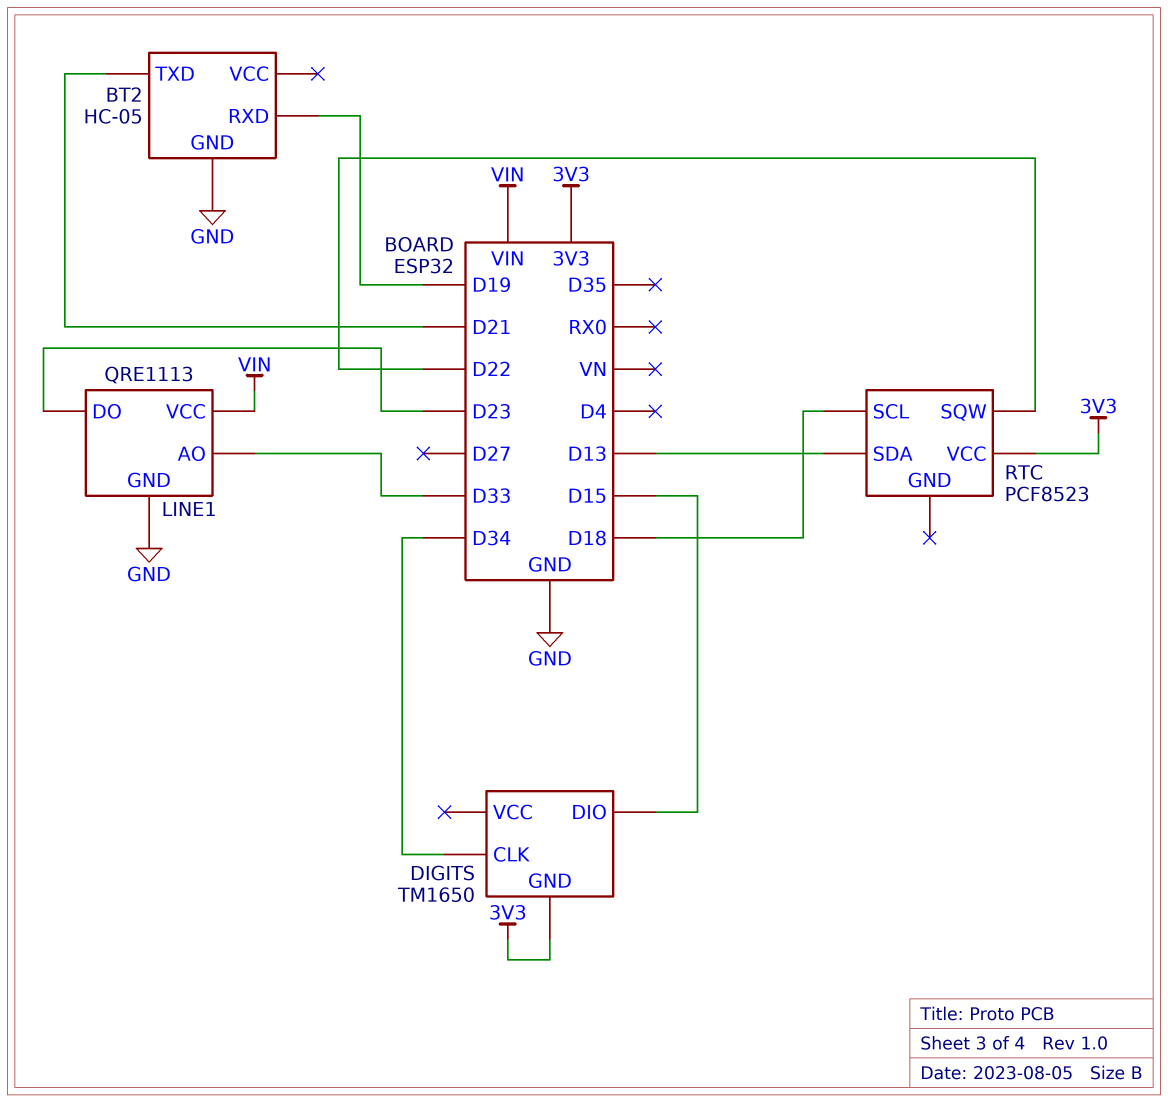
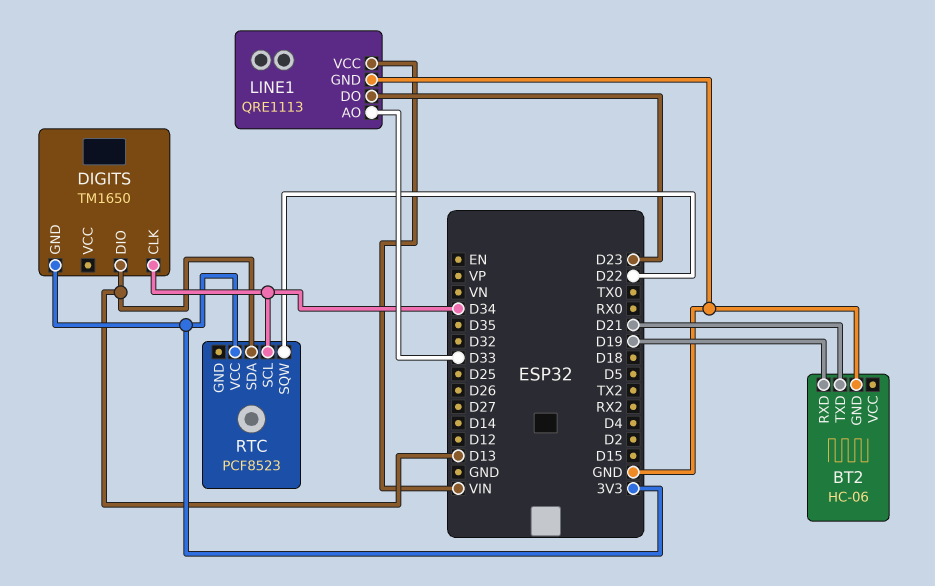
BT2: HC-05 -> HC-06
DIGITS pin DIO: D15 -> D13
RTC pin SCL: D18 -> D34

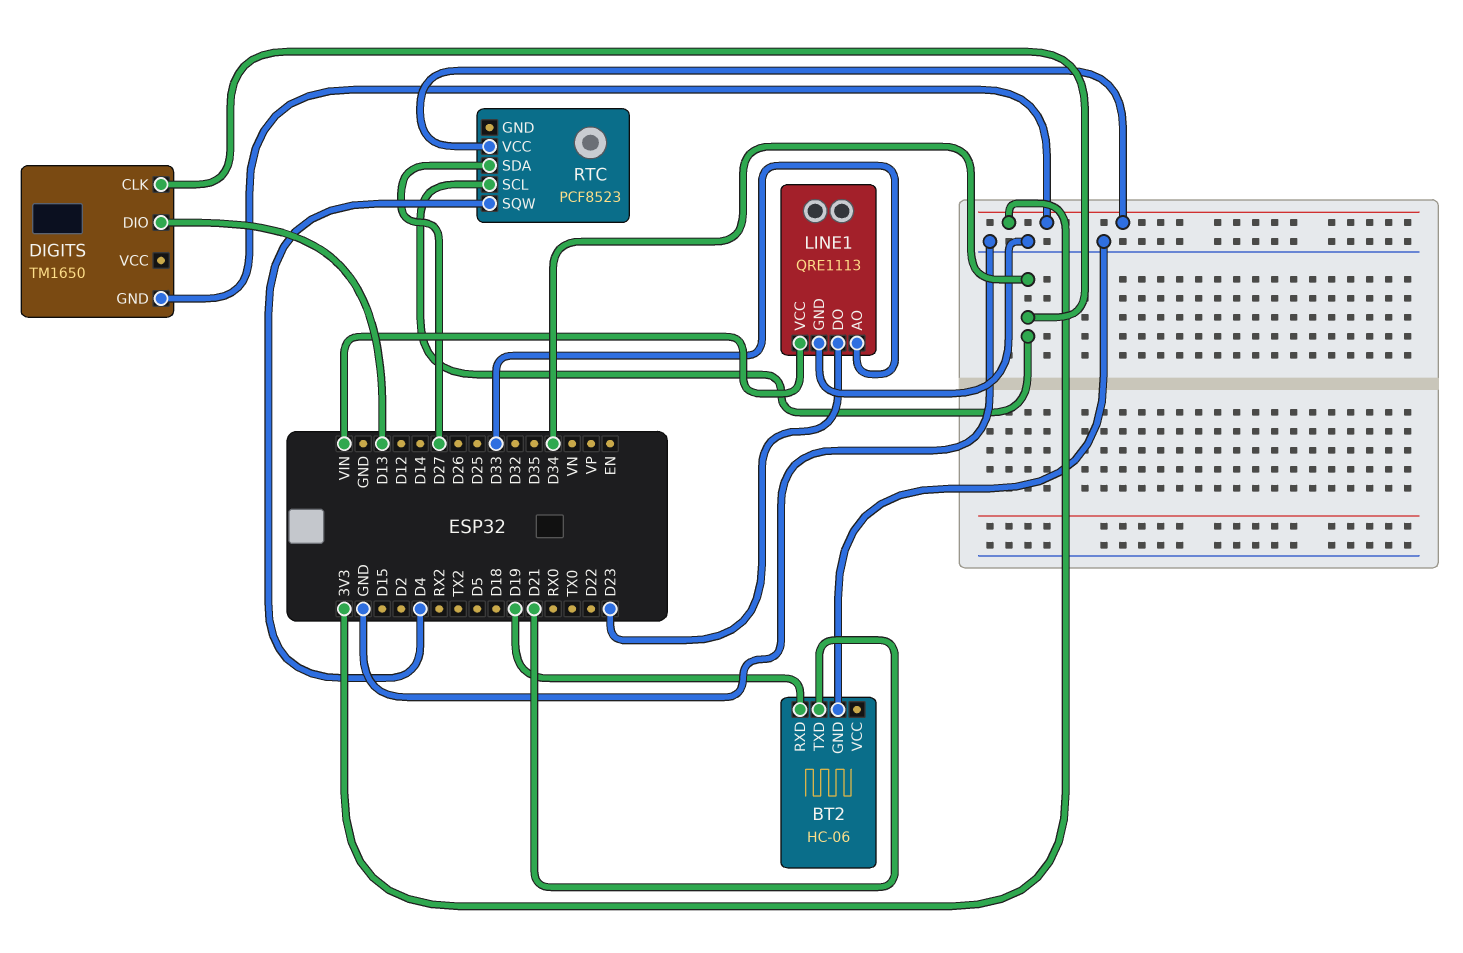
RTC pin SDA: D13 -> D27
RTC pin SQW: D22 -> D4

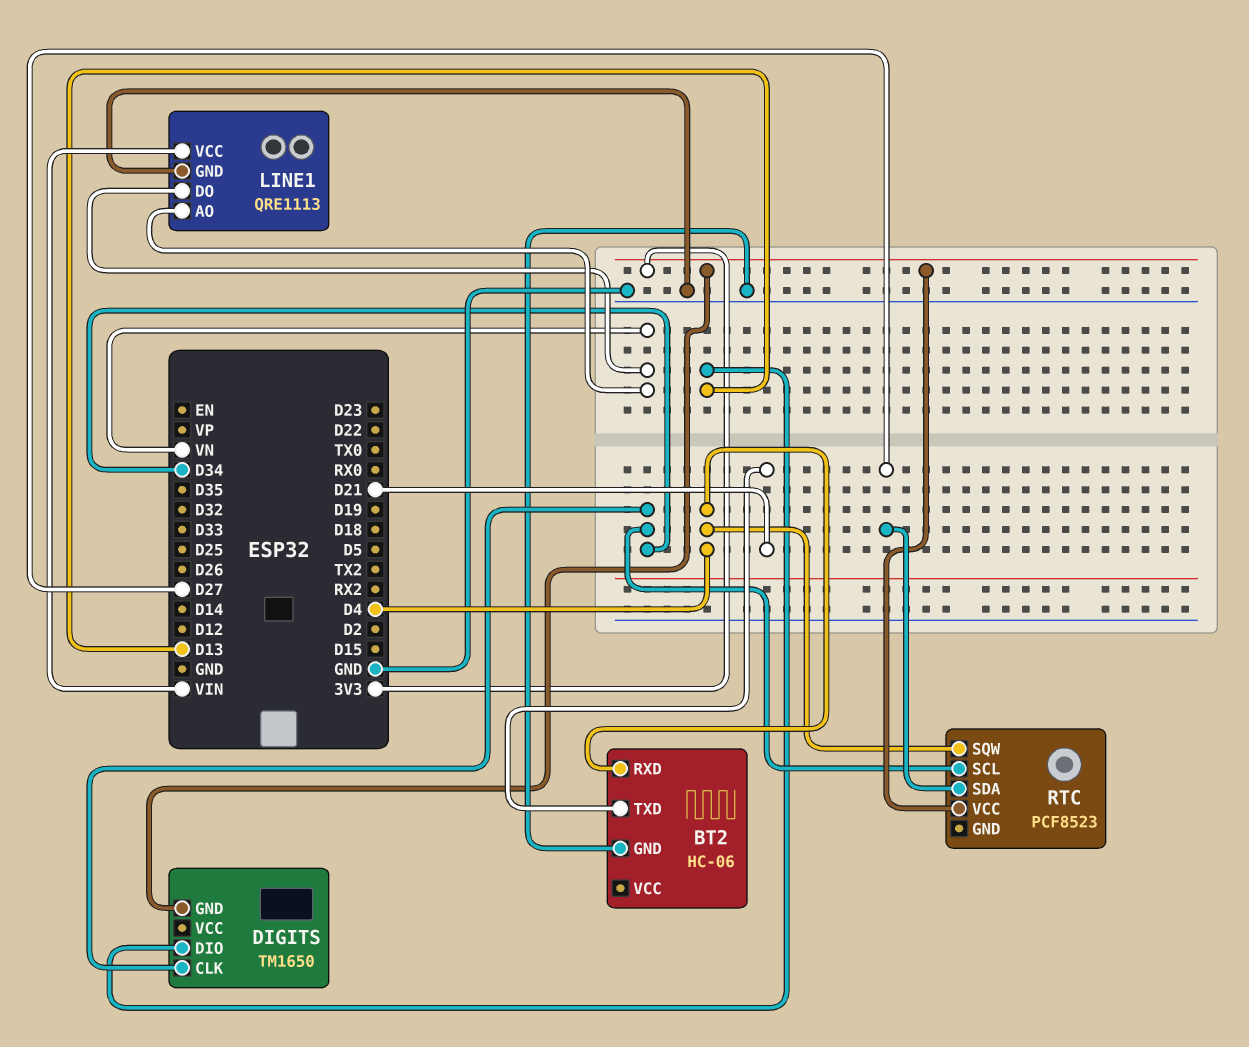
BT2 pin RXD: D19 -> D4
LINE1 pin AO: D33 -> VN
LINE1 pin DO: D23 -> VN

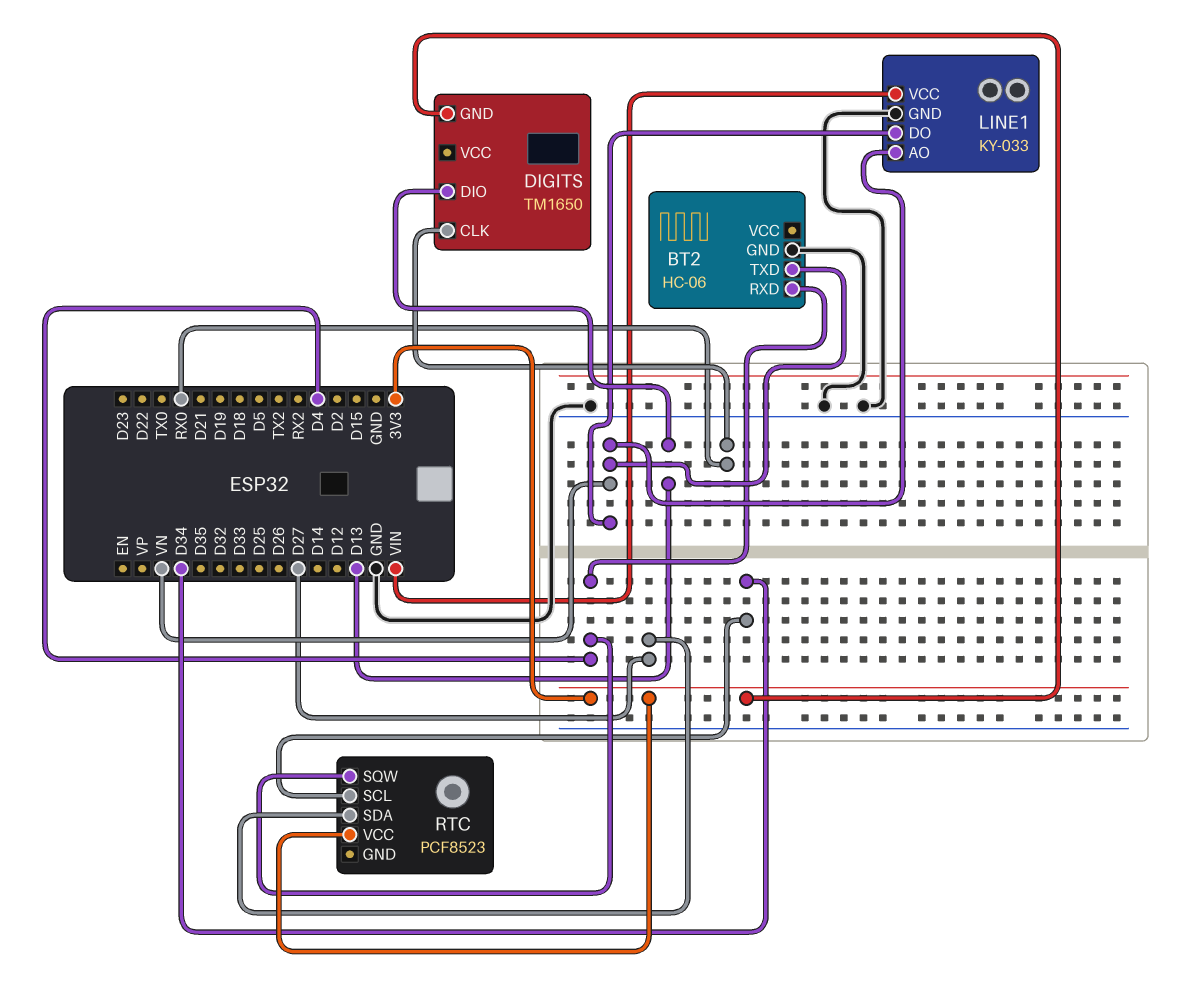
BT2 pin TXD: D21 -> VN
DIGITS pin CLK: D34 -> RX0
LINE1: QRE1113 -> KY-033

